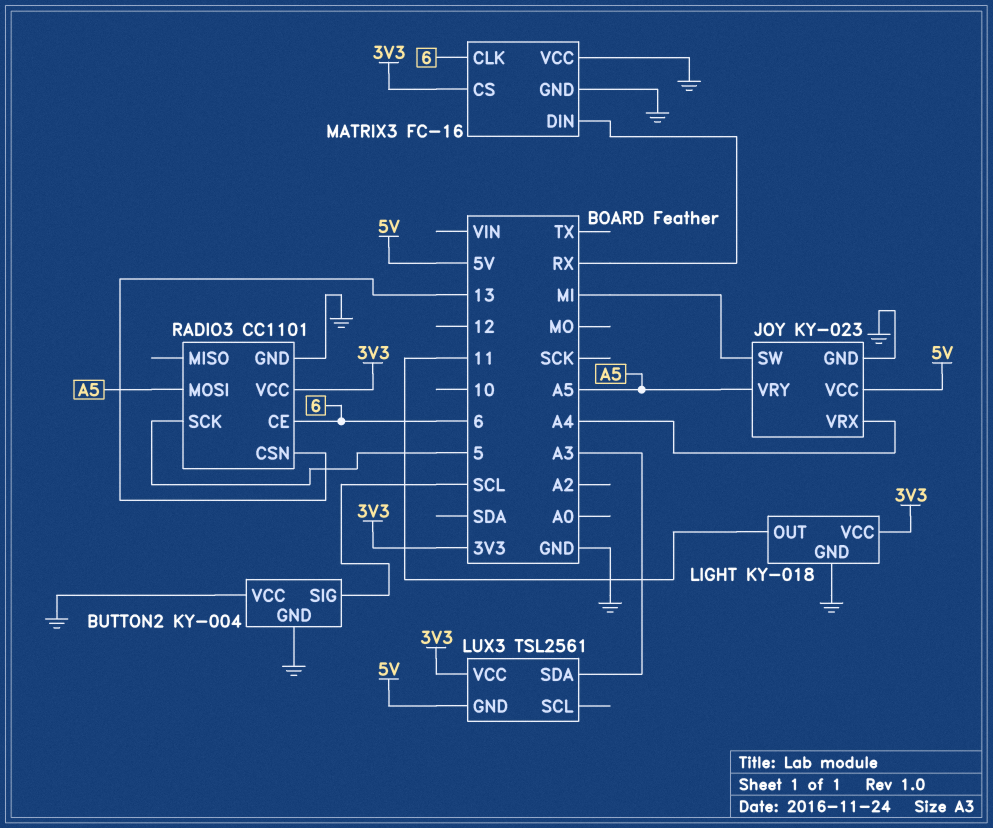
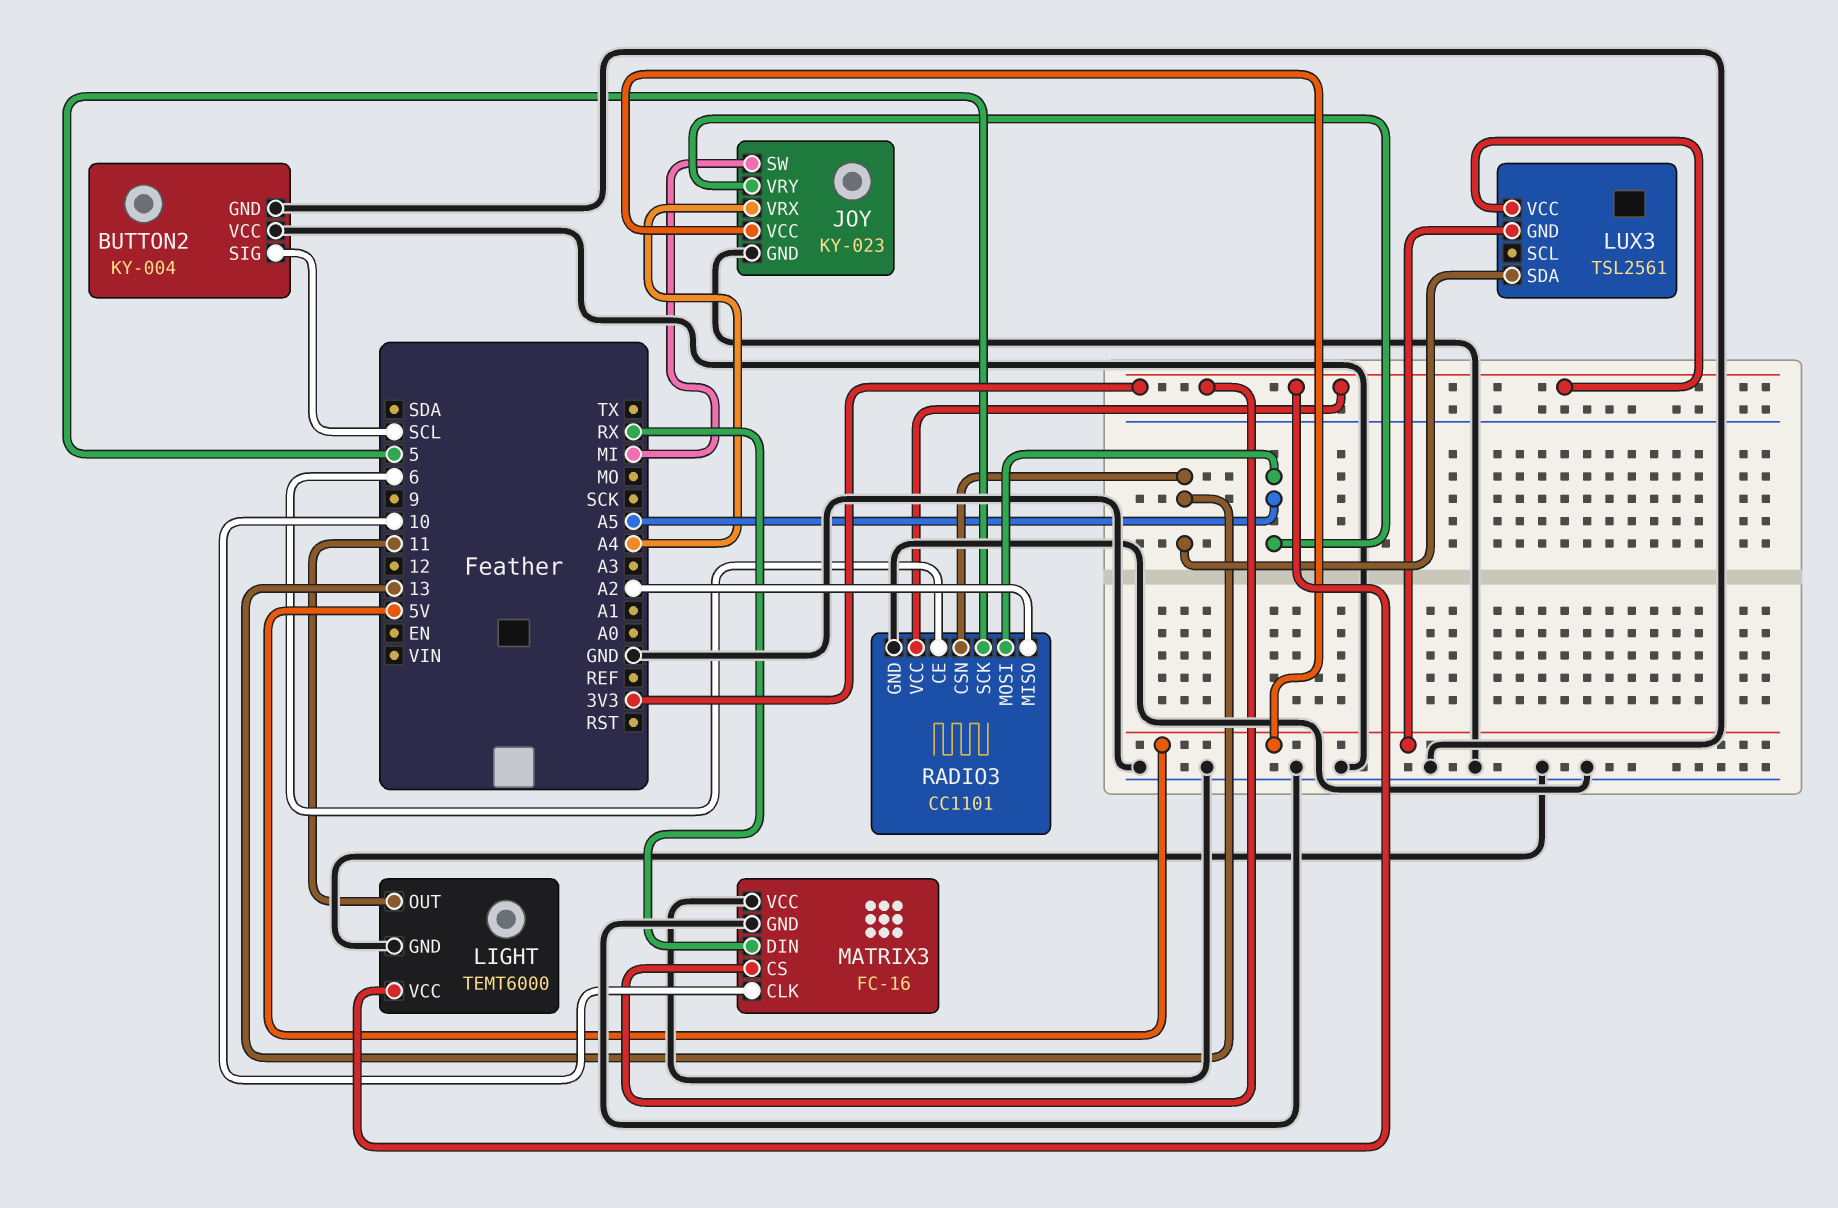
LIGHT: KY-018 -> TEMT6000
LUX3 pin SDA: A3 -> 13
MATRIX3 pin CLK: 6 -> 10
RADIO3 pin MISO: none -> A2

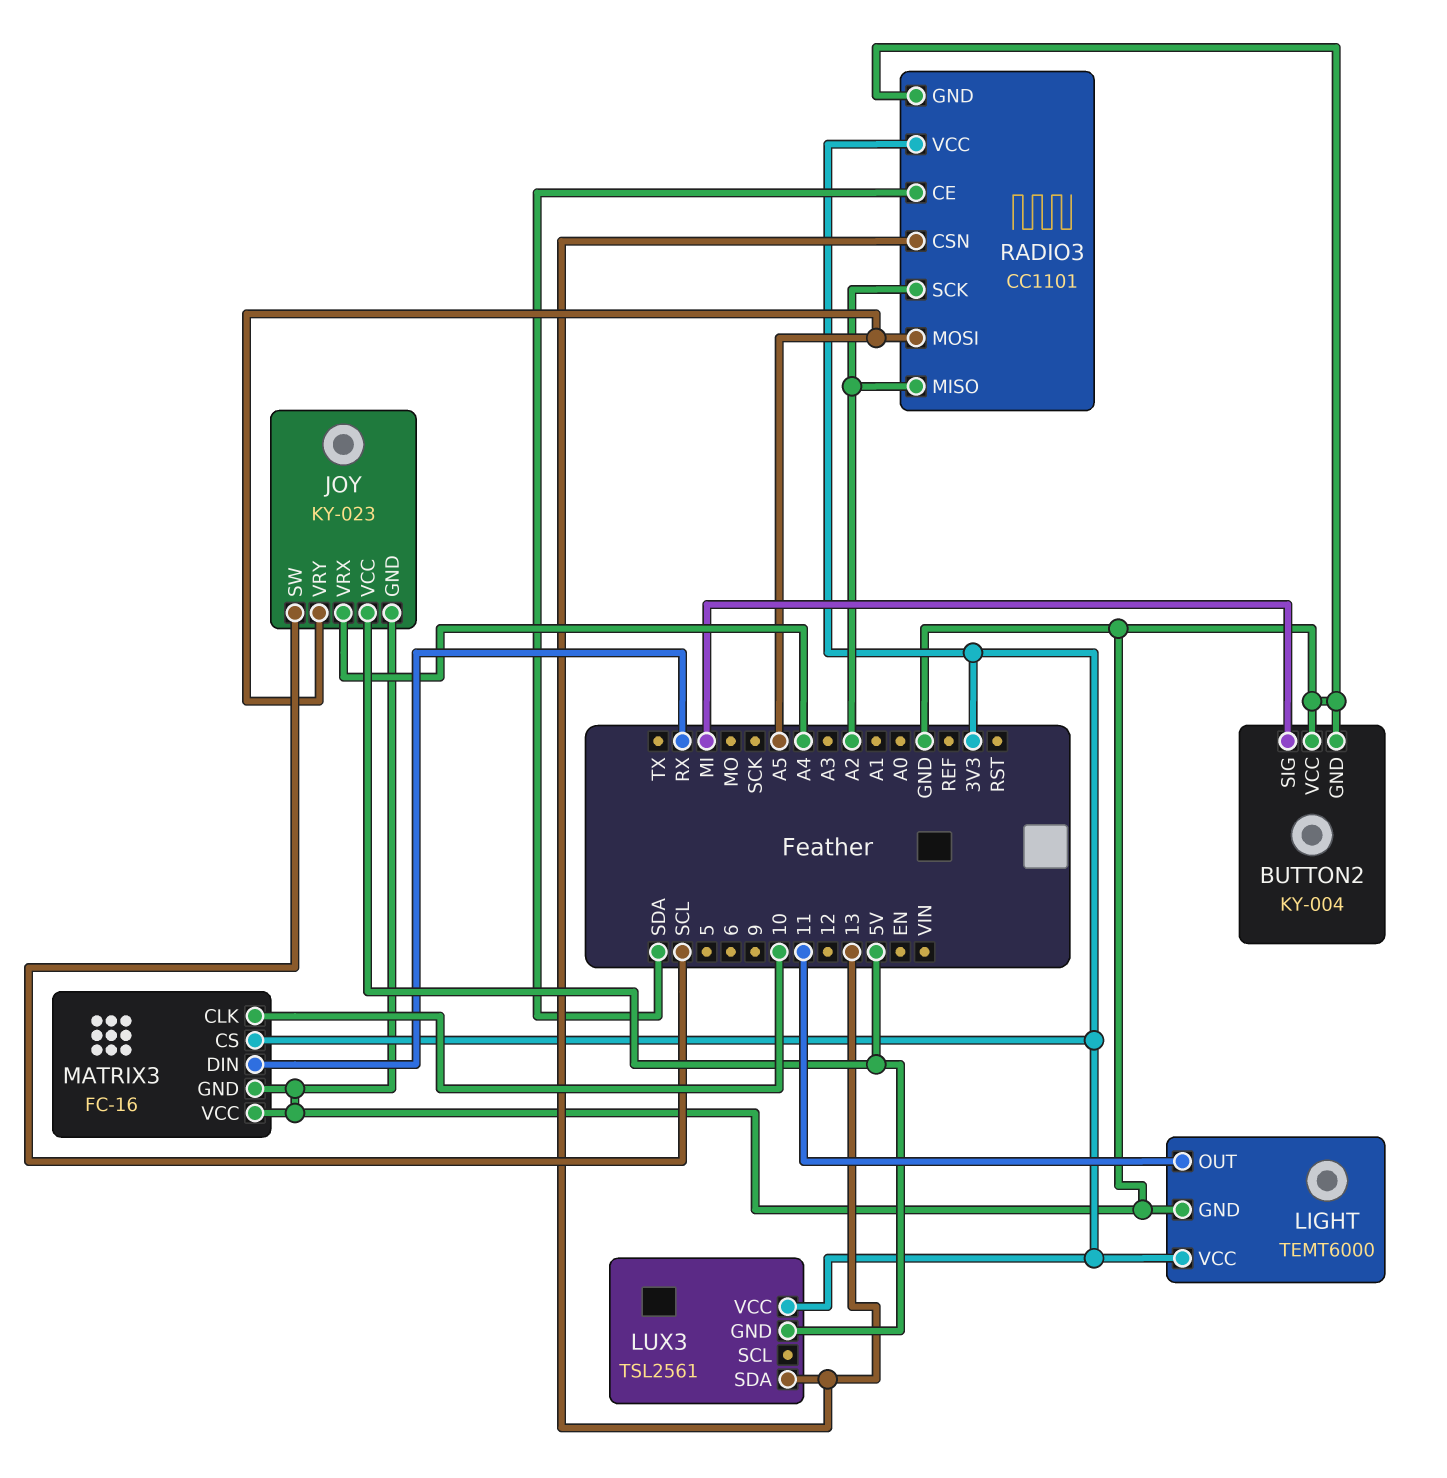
BUTTON2 pin SIG: SCL -> MI
JOY pin SW: MI -> SCL
RADIO3 pin CE: 6 -> SDA
RADIO3 pin SCK: 5 -> A2

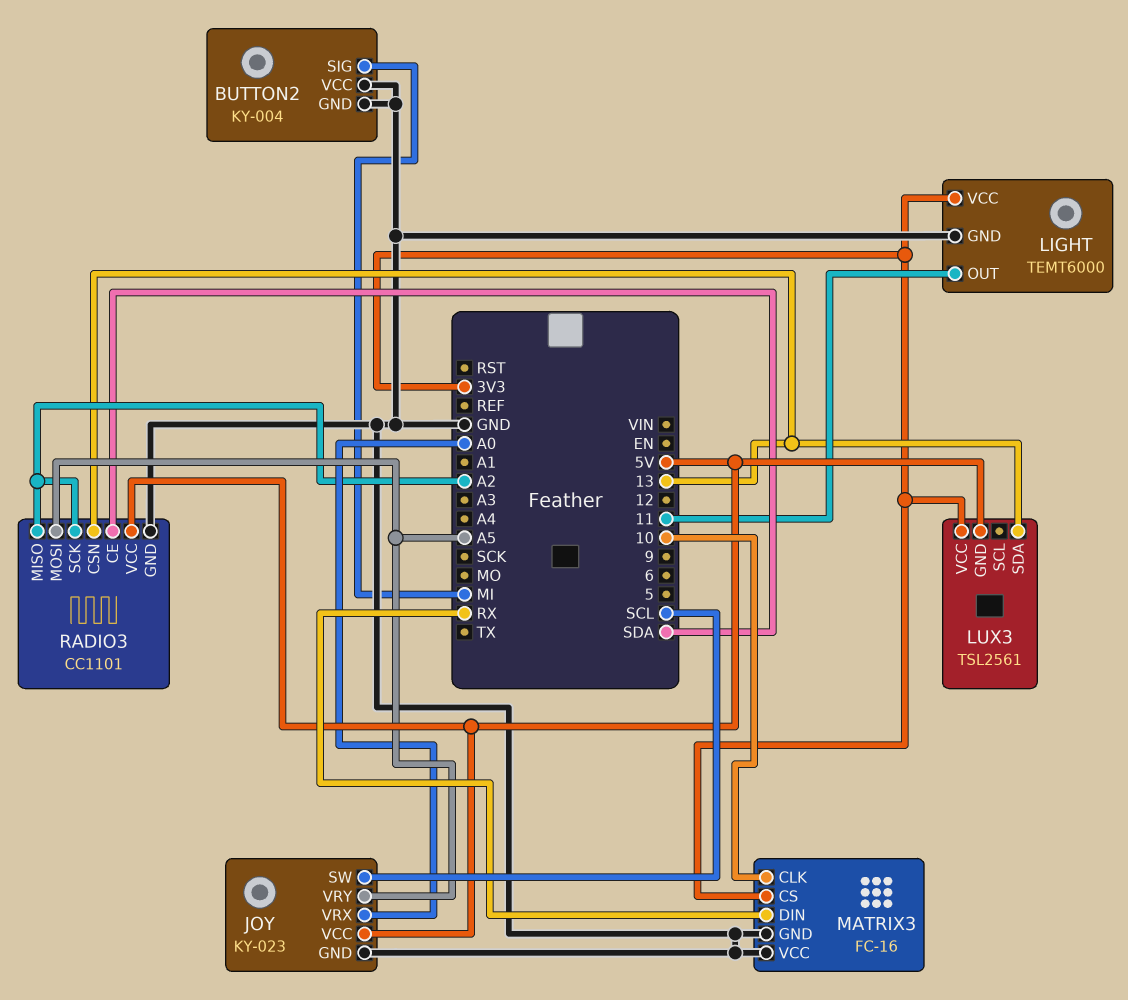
JOY pin VRX: A4 -> A0
RADIO3 pin VCC: 3V3 -> 5V

